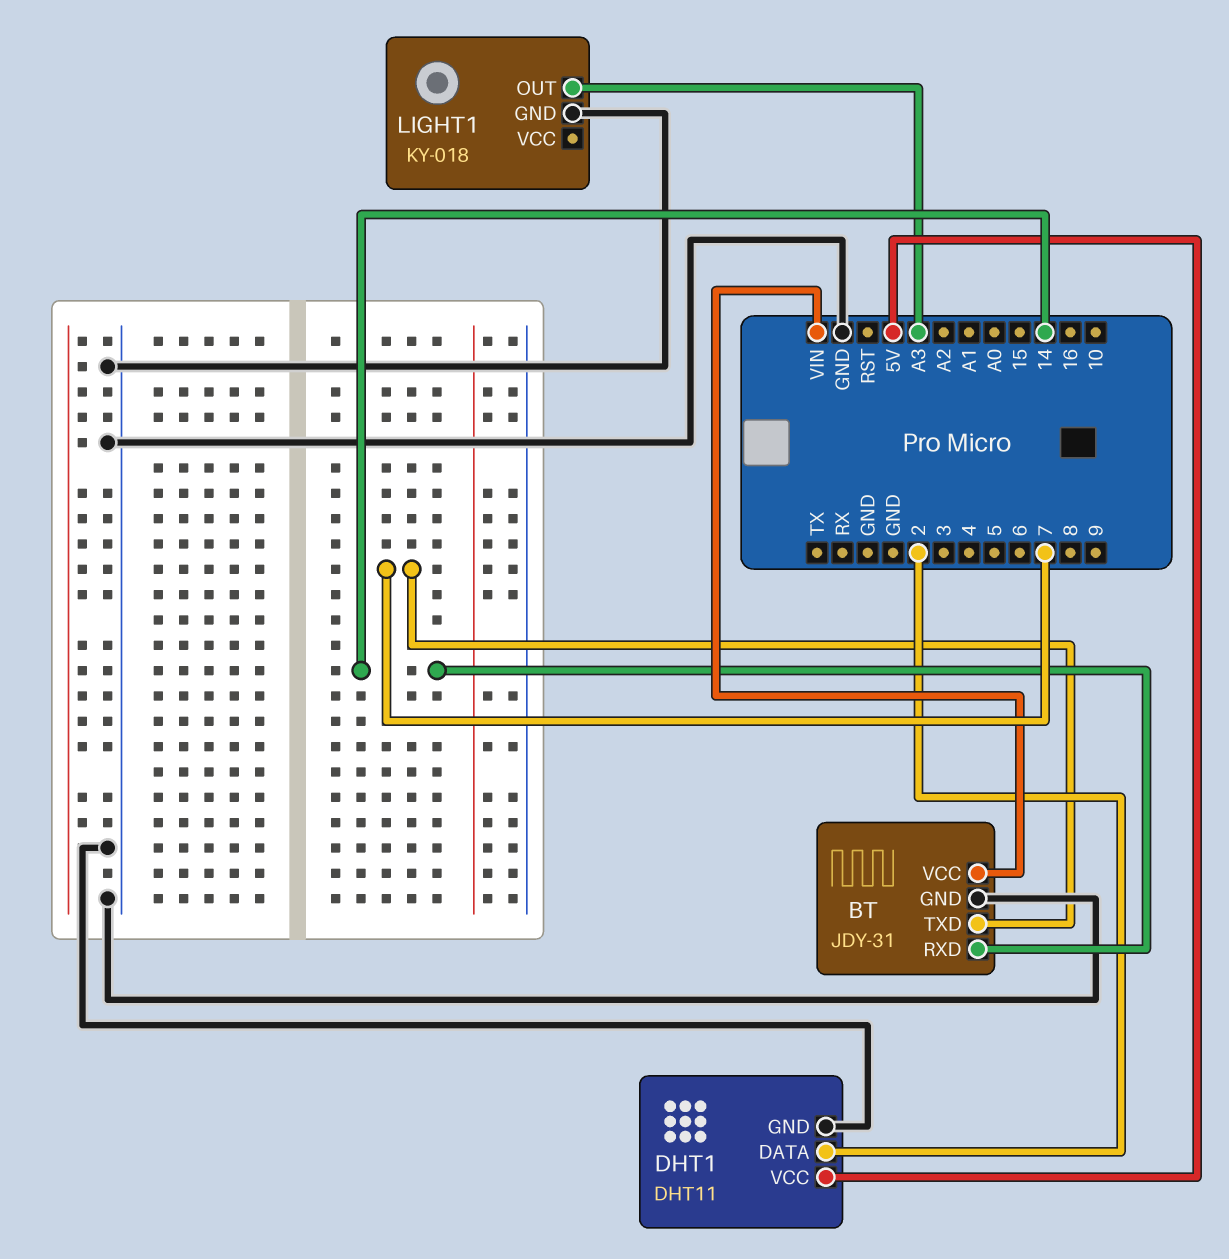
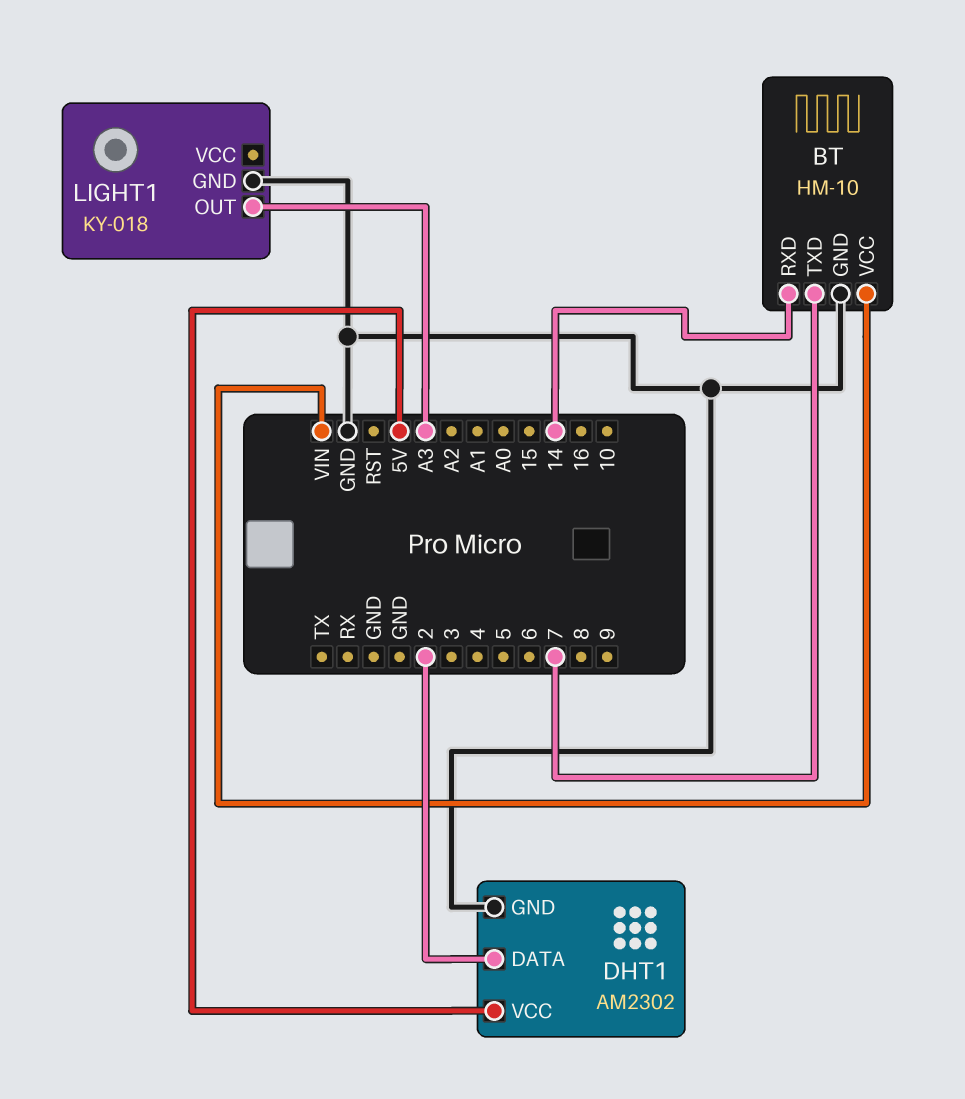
BT: JDY-31 -> HM-10
DHT1: DHT11 -> AM2302

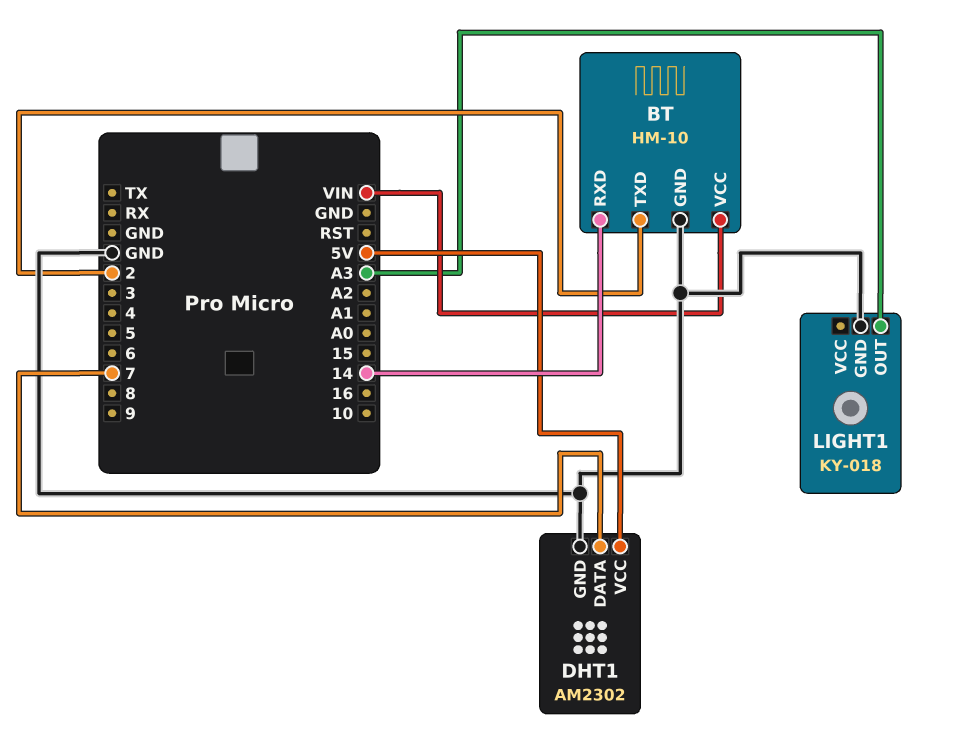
BT pin TXD: 7 -> 2
DHT1 pin DATA: 2 -> 7

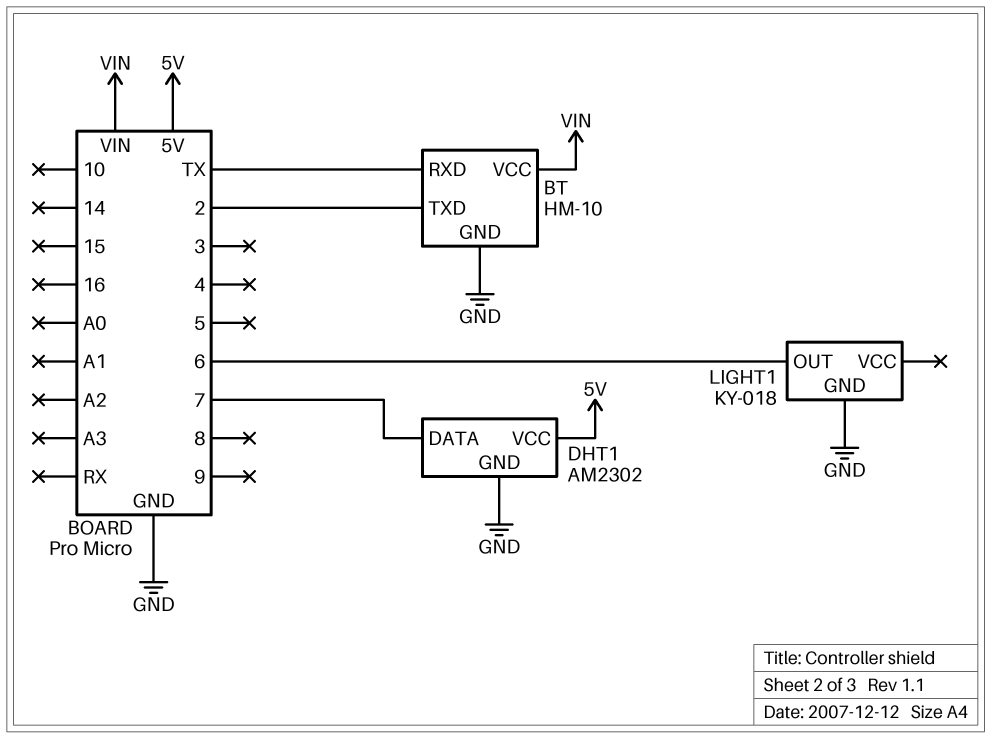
BT pin RXD: 14 -> TX
LIGHT1 pin OUT: A3 -> 6

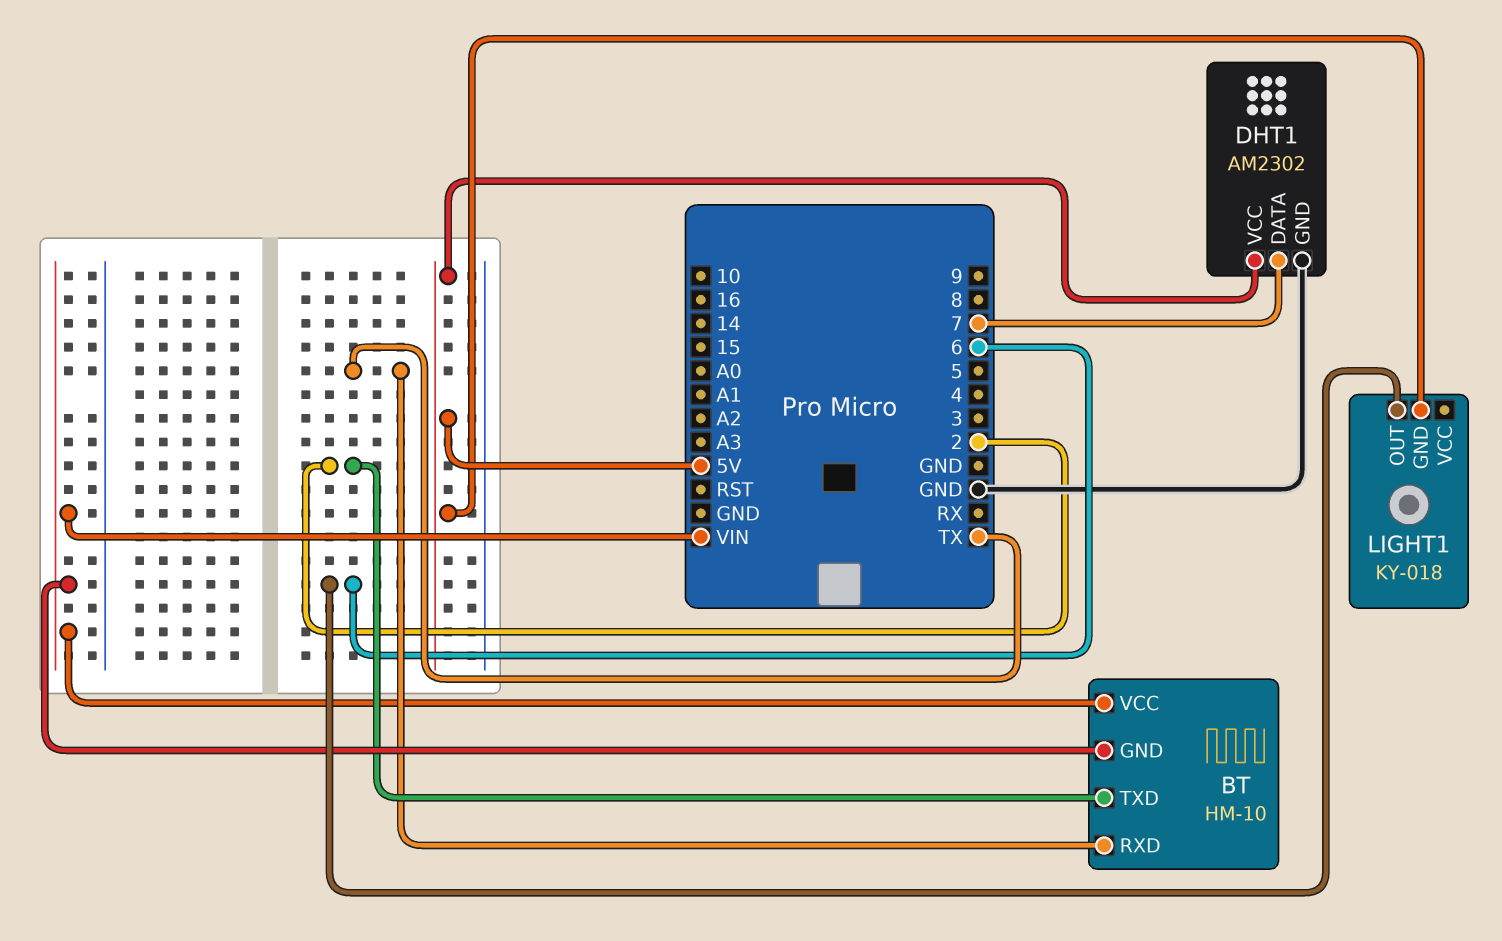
BT pin GND: GND -> VIN
LIGHT1 pin GND: GND -> 5V

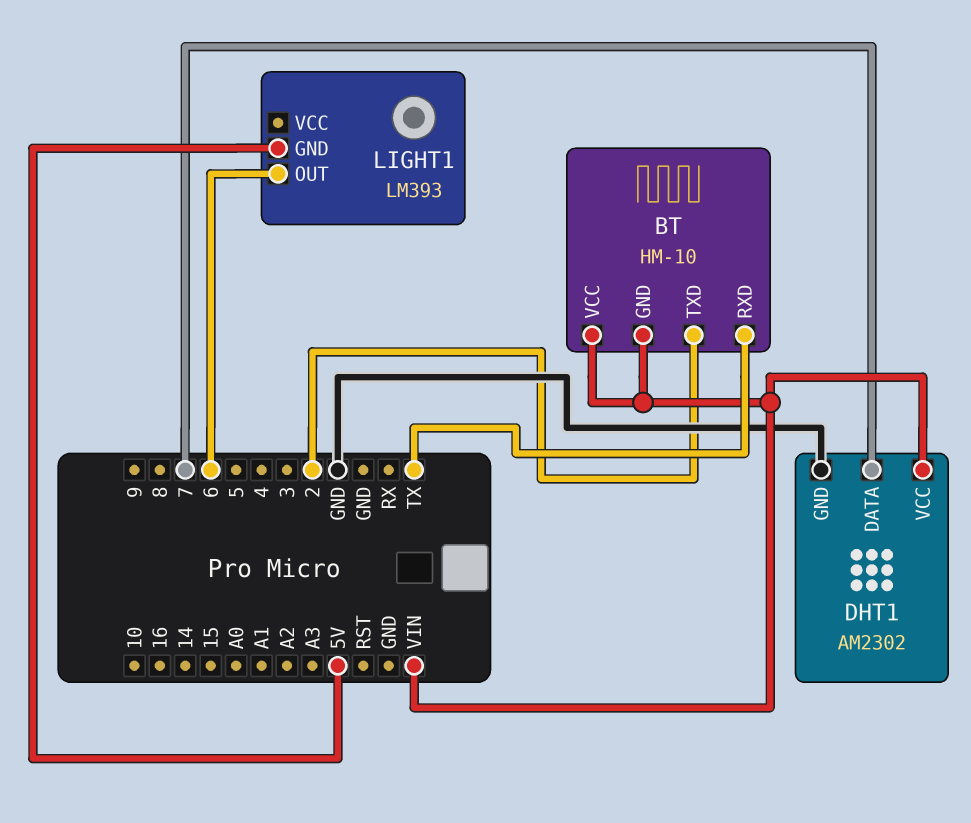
DHT1 pin VCC: 5V -> VIN
LIGHT1: KY-018 -> LM393

